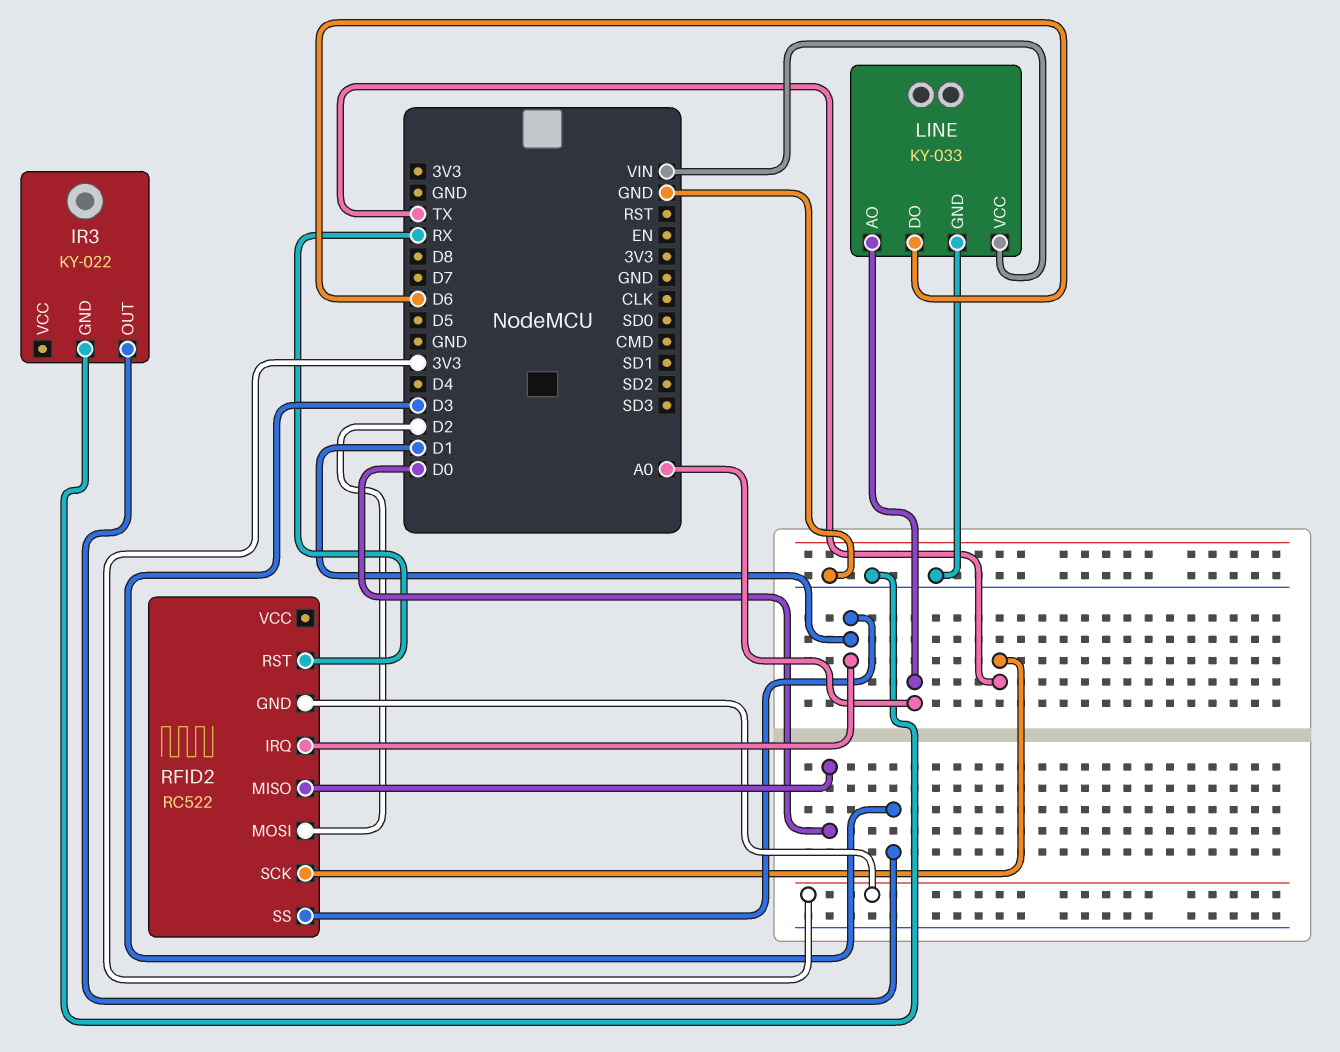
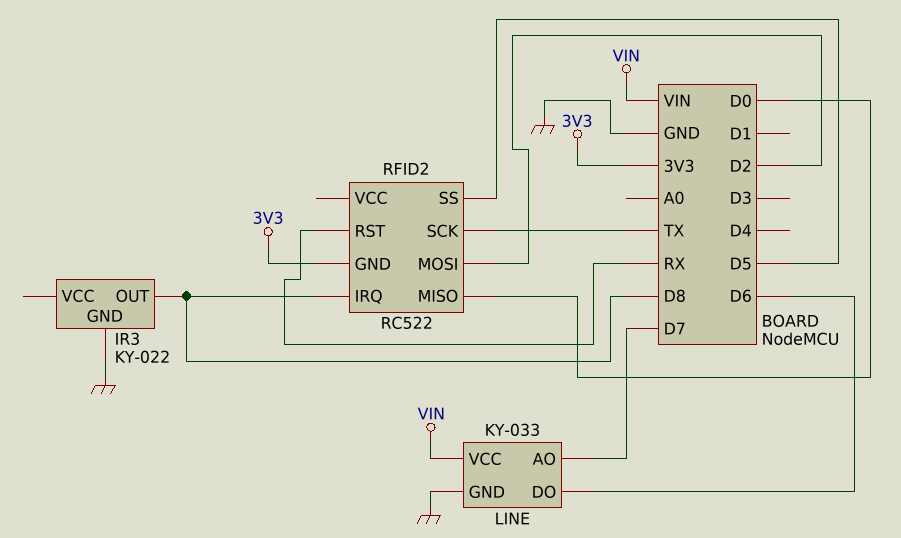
IR3 pin OUT: D3 -> D8
LINE pin AO: A0 -> D7
RFID2 pin IRQ: D1 -> D8
RFID2 pin SS: D1 -> D5

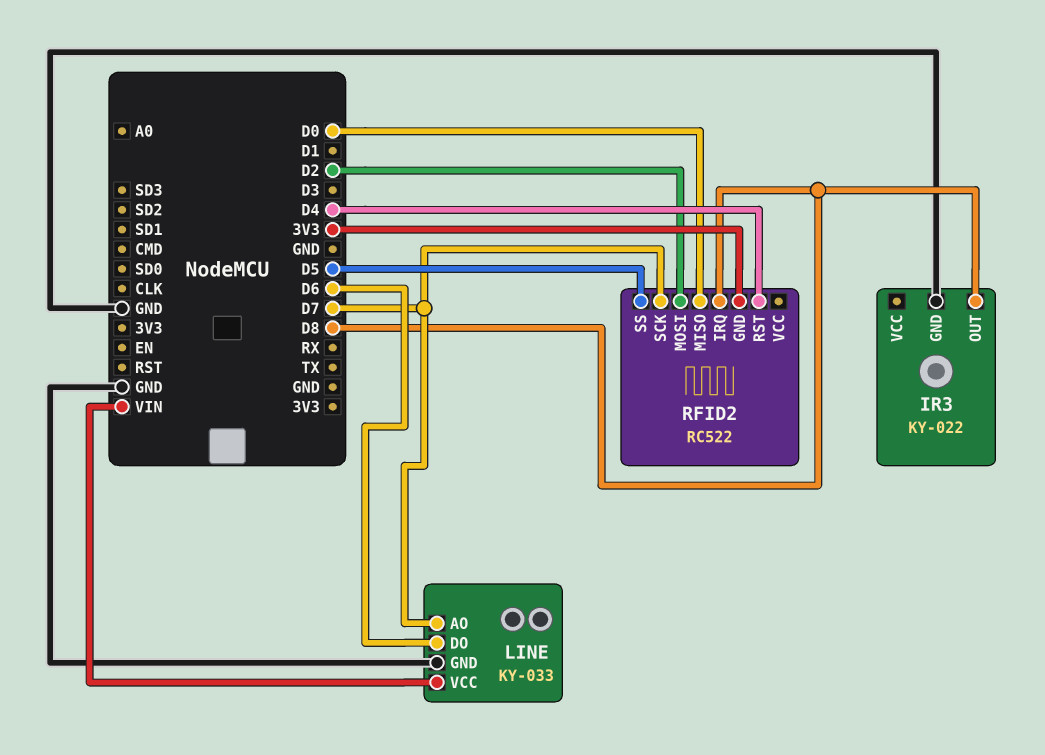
RFID2 pin RST: RX -> D4
RFID2 pin SCK: TX -> D7

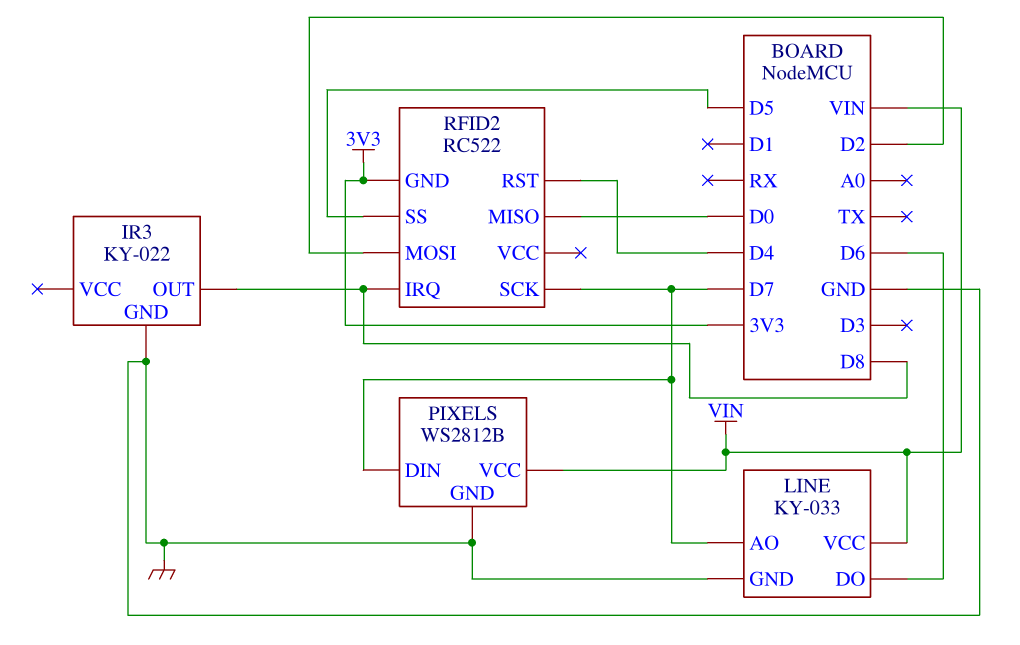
PIXELS: none -> WS2812B
PIXELS pin DIN: none -> D7
PIXELS pin GND: none -> GND
PIXELS pin VCC: none -> VIN

